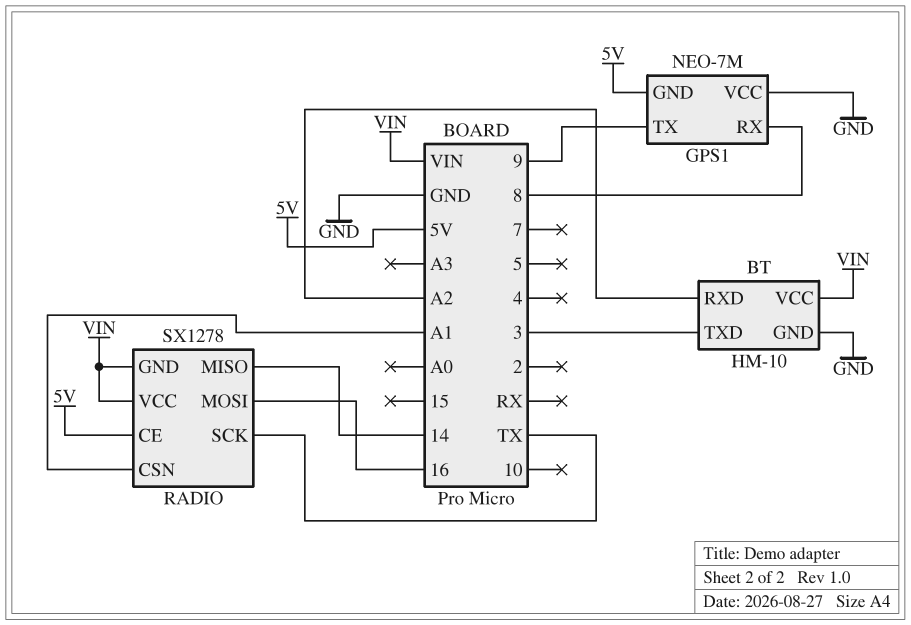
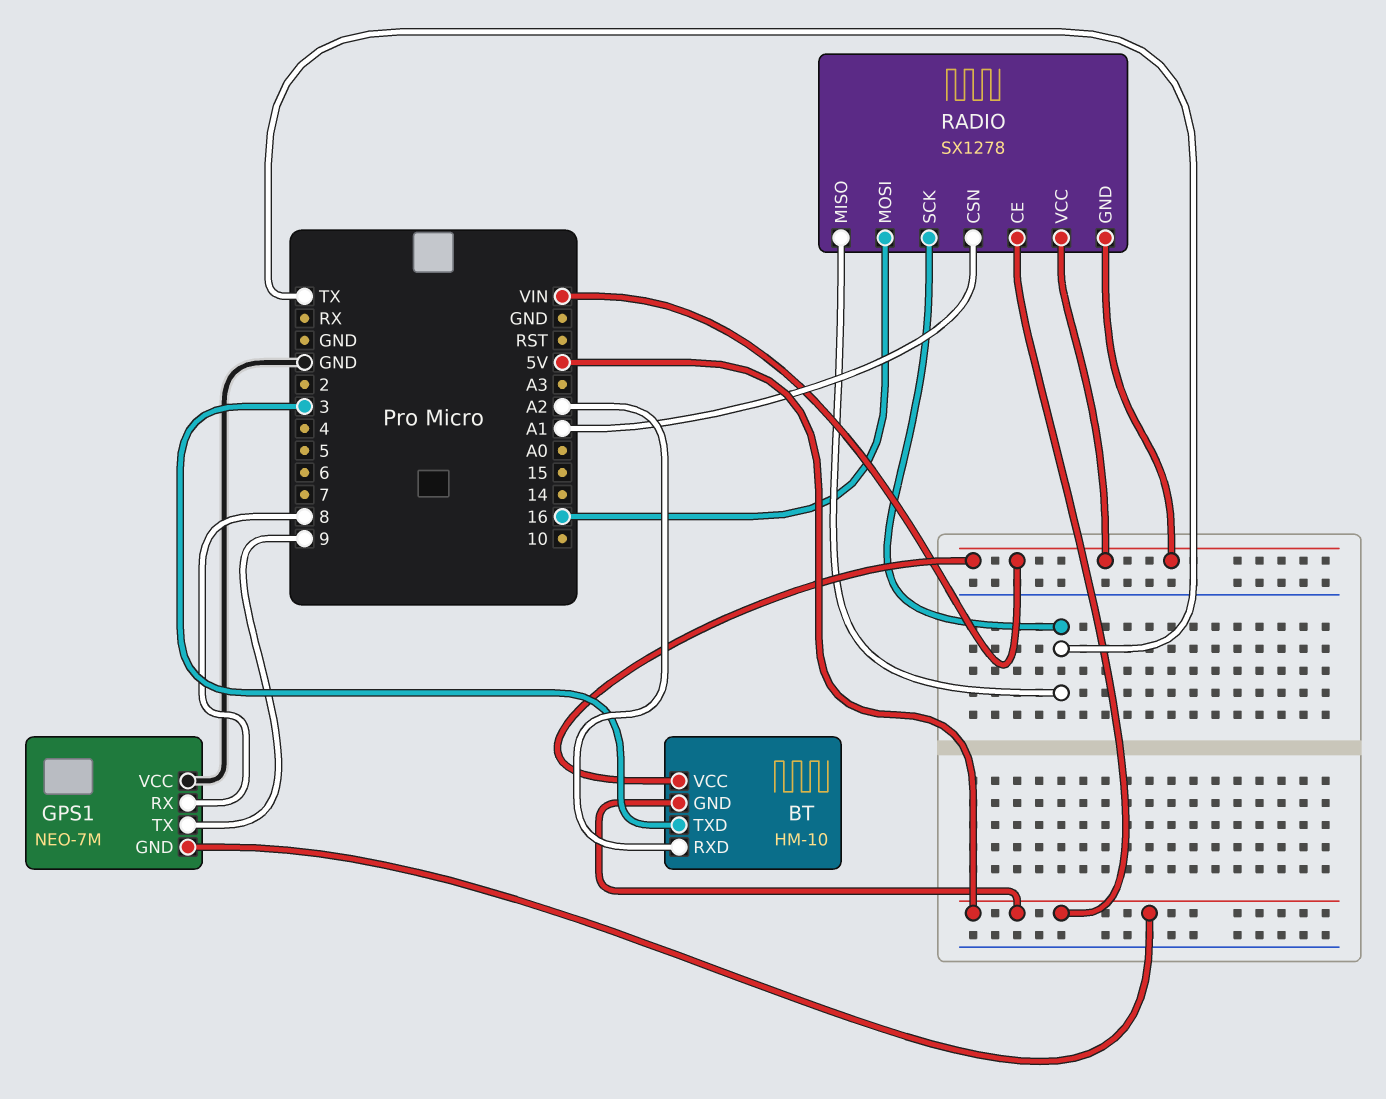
BT pin GND: GND -> 5V
RADIO pin MISO: 14 -> TX

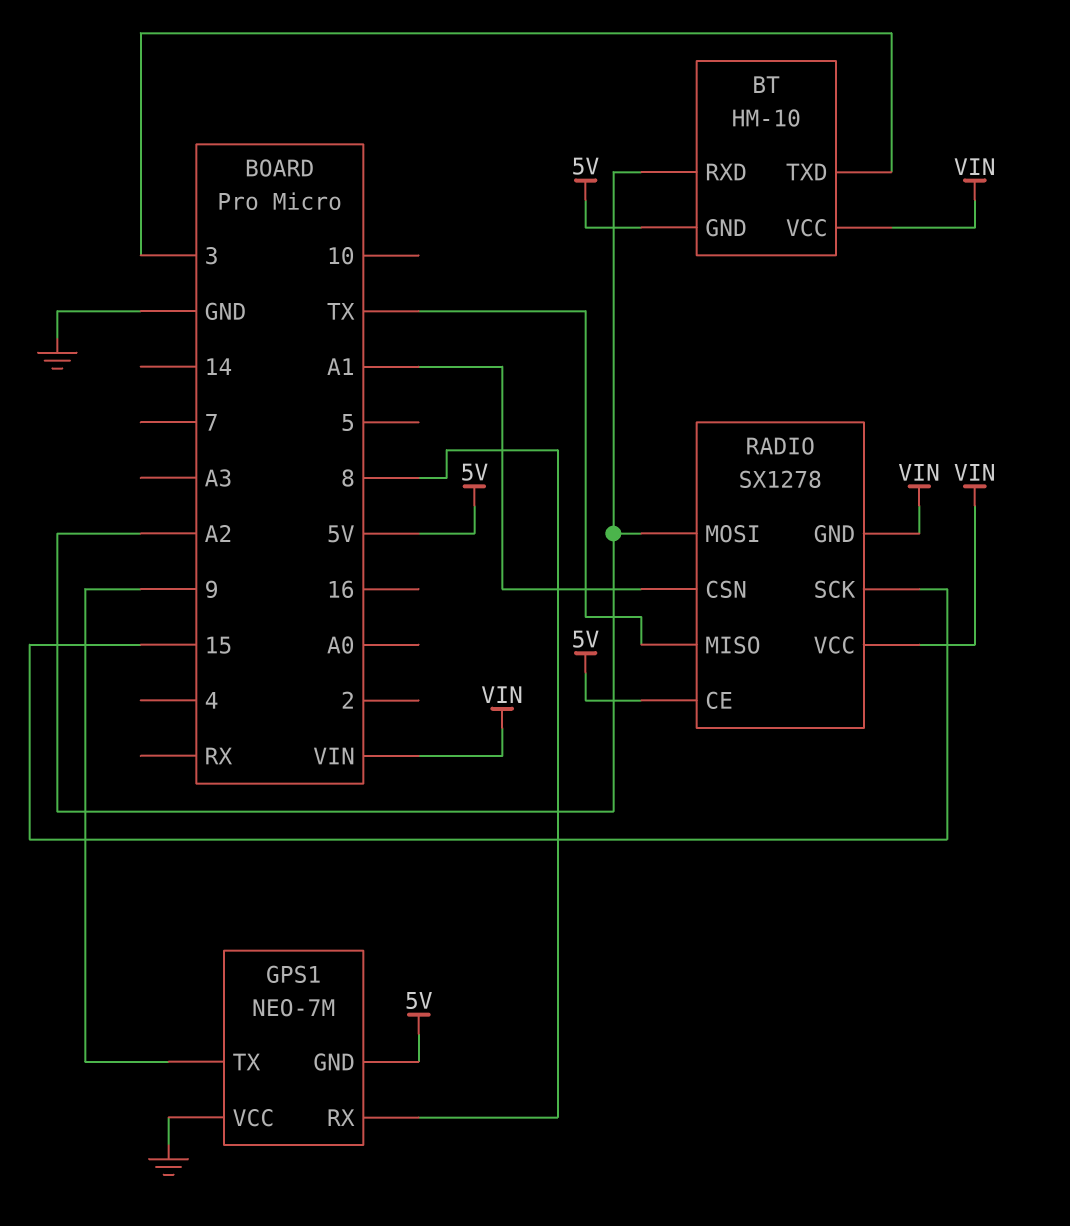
RADIO pin MOSI: 16 -> A2
RADIO pin SCK: TX -> 15

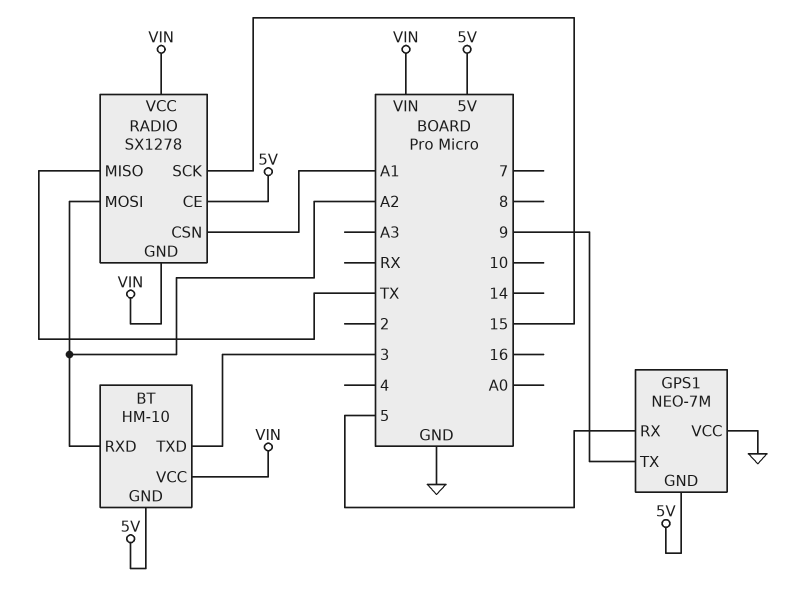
GPS1 pin RX: 8 -> 5

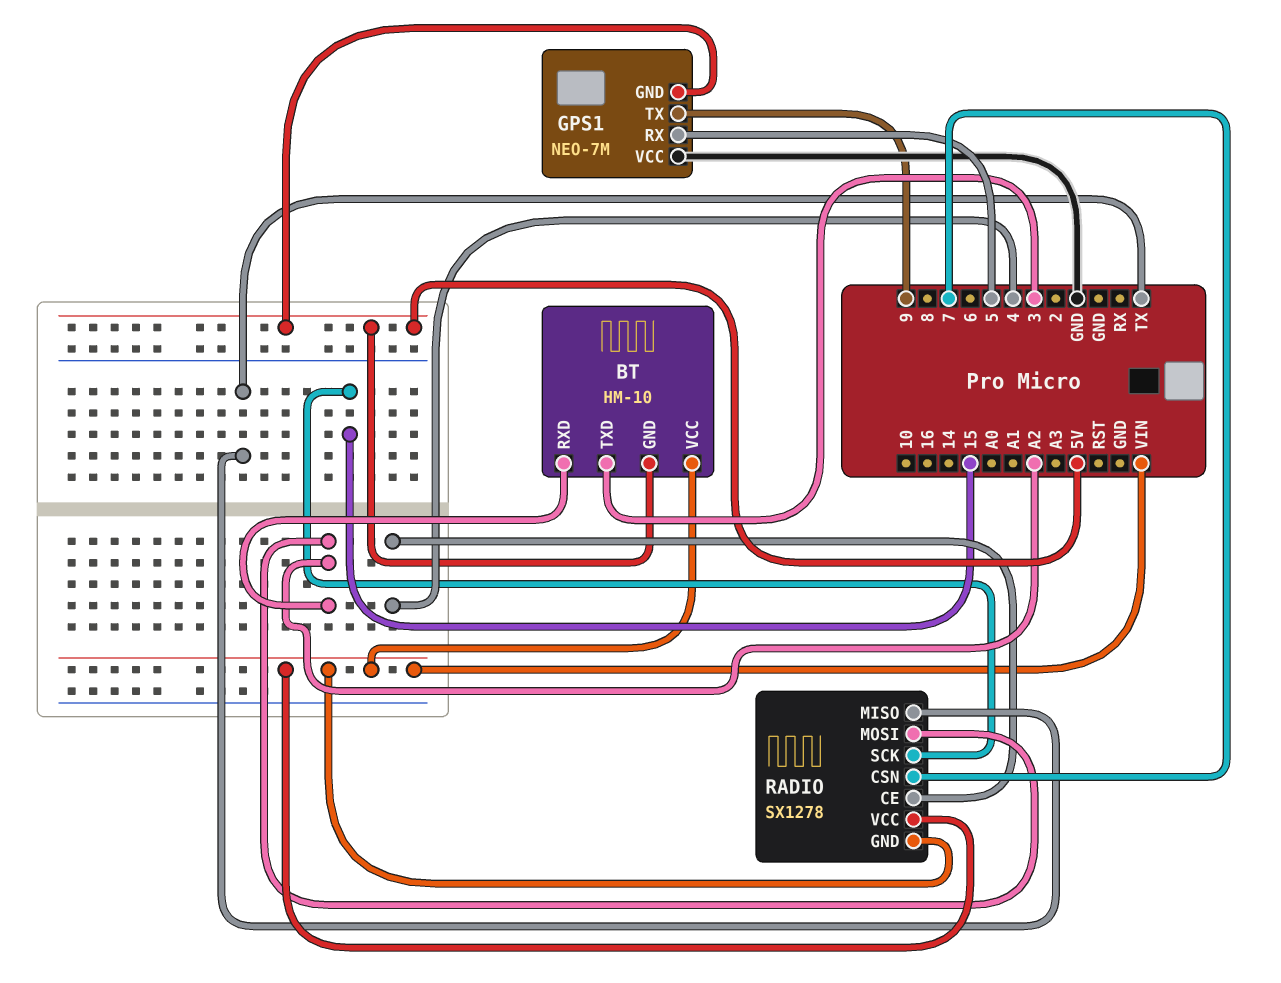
RADIO pin CE: 5V -> 4
RADIO pin CSN: A1 -> 7

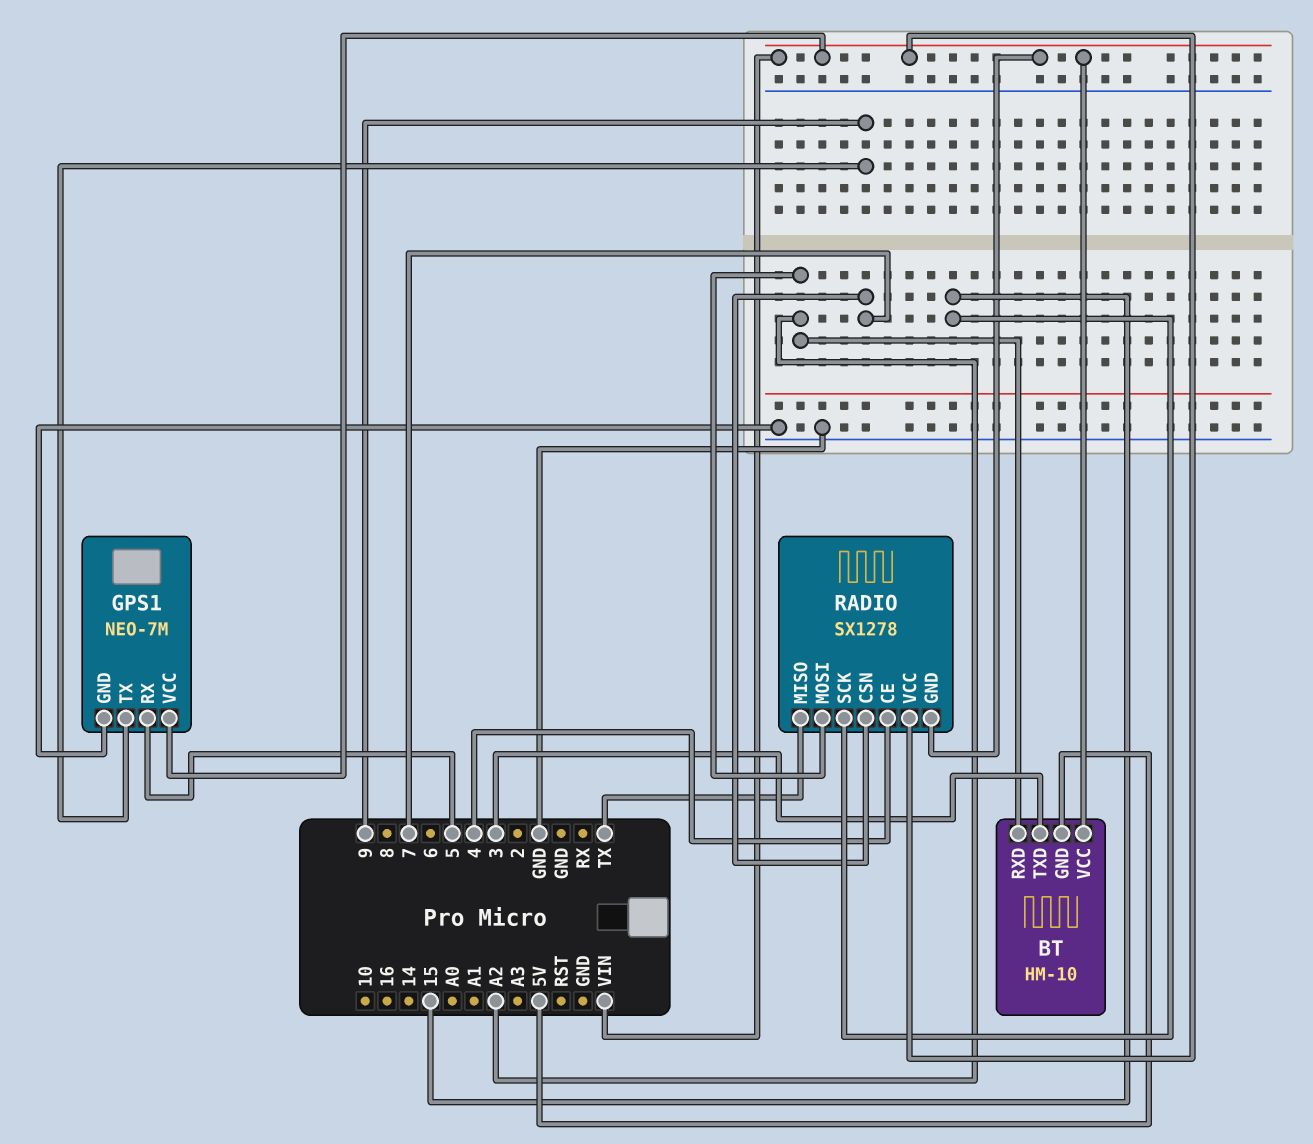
GPS1 pin GND: 5V -> GND
GPS1 pin VCC: GND -> VIN

